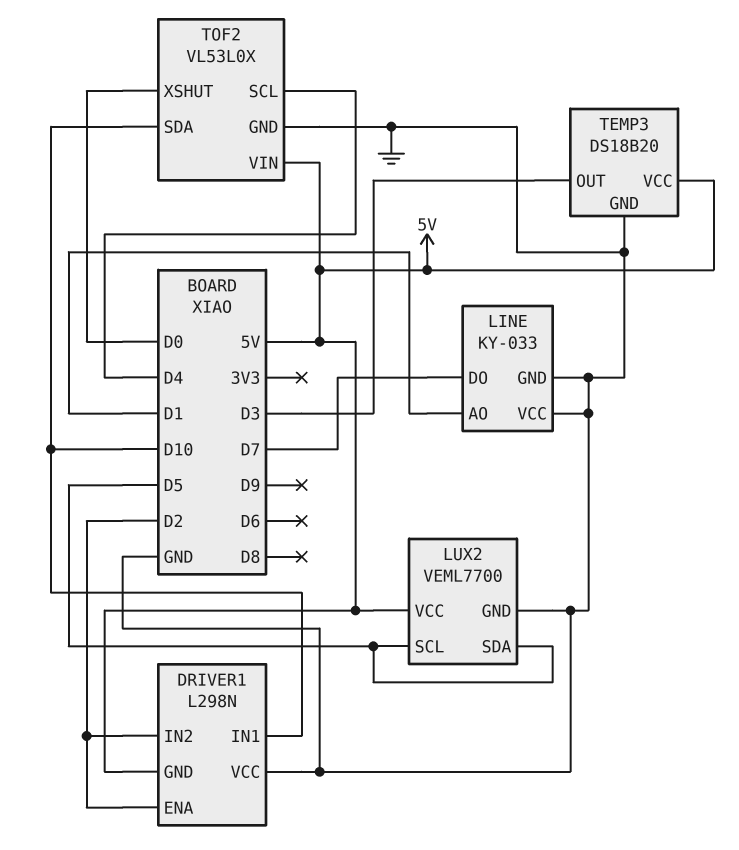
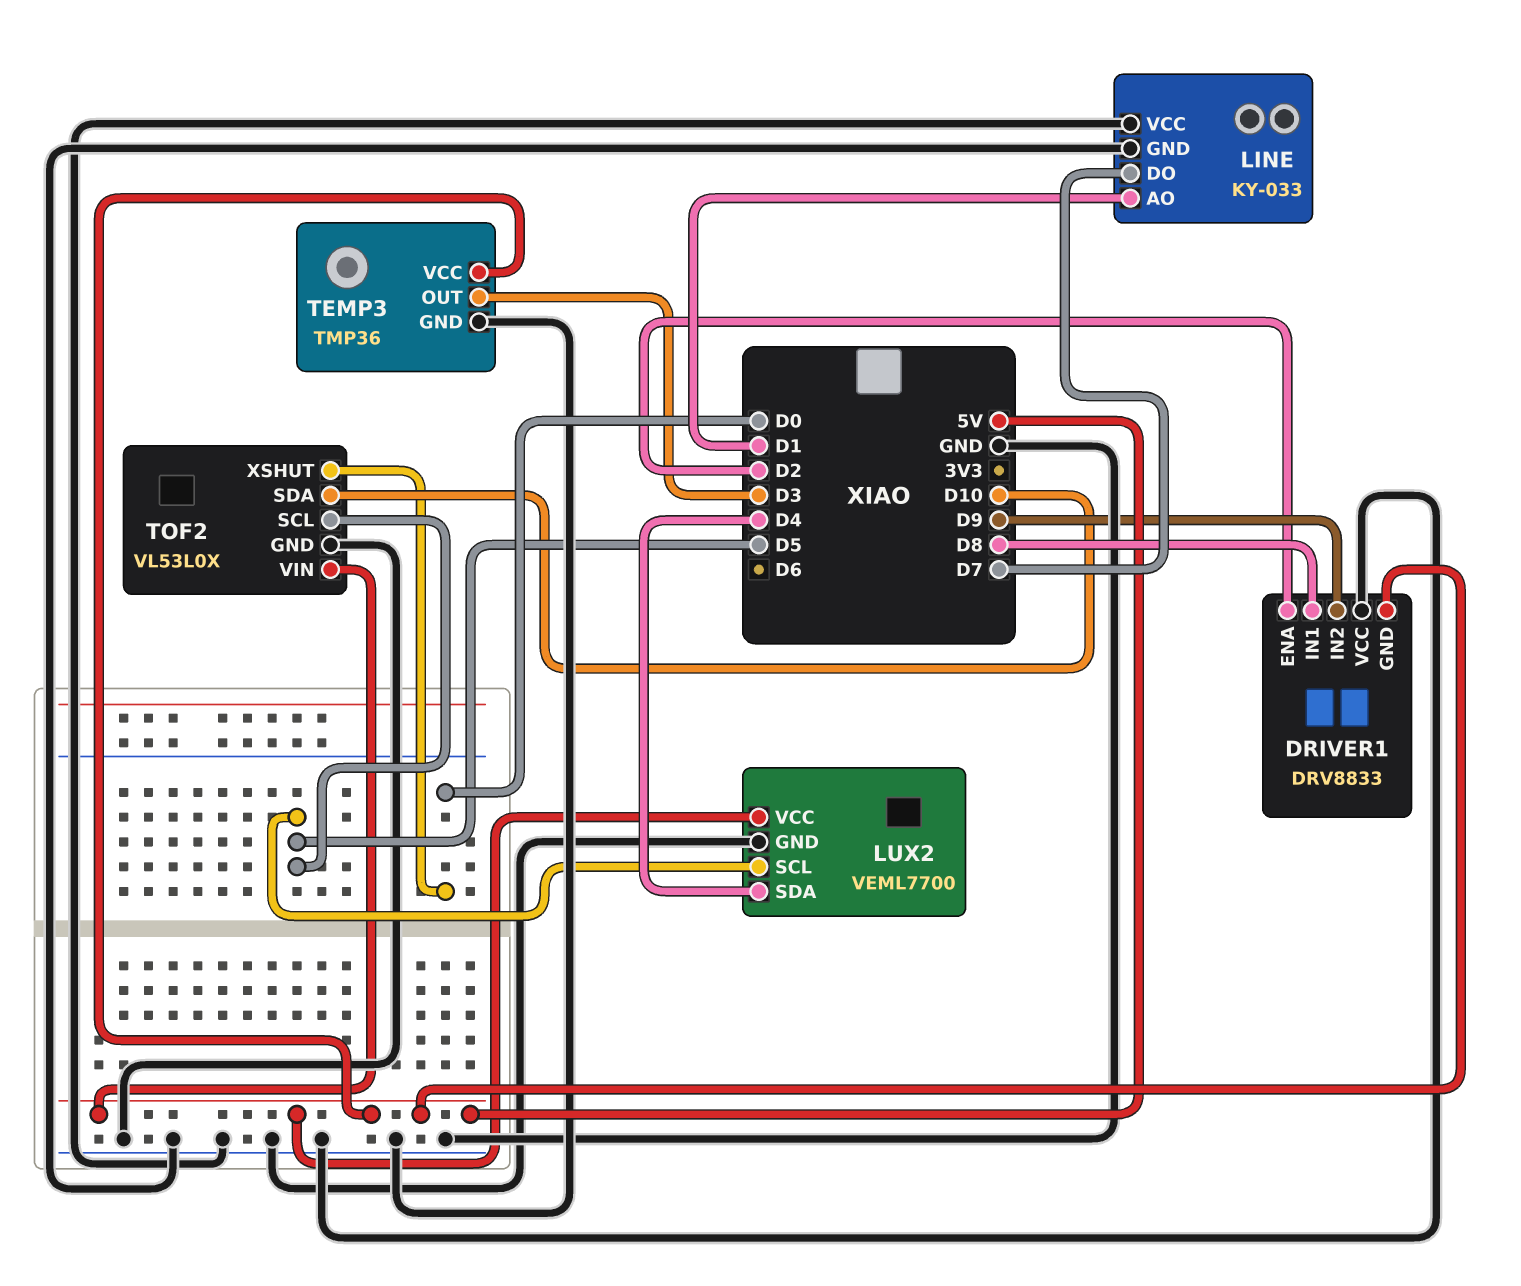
DRIVER1: L298N -> DRV8833
DRIVER1 pin IN1: D10 -> D8
DRIVER1 pin IN2: D2 -> D9
LUX2 pin SDA: D5 -> D4
TEMP3: DS18B20 -> TMP36
TOF2 pin SCL: D4 -> D5

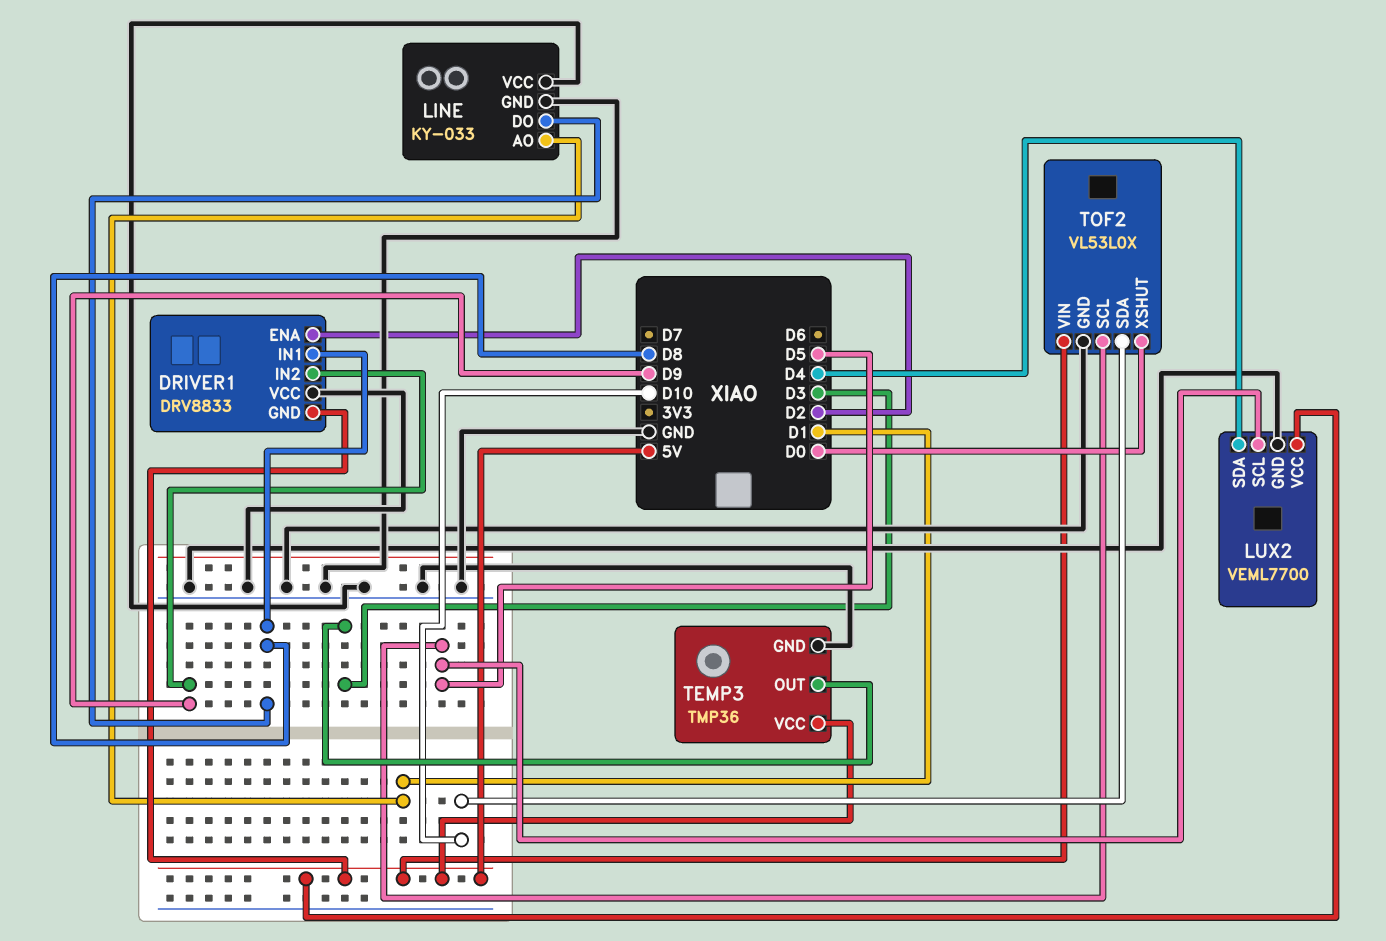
LINE pin DO: D7 -> D8

